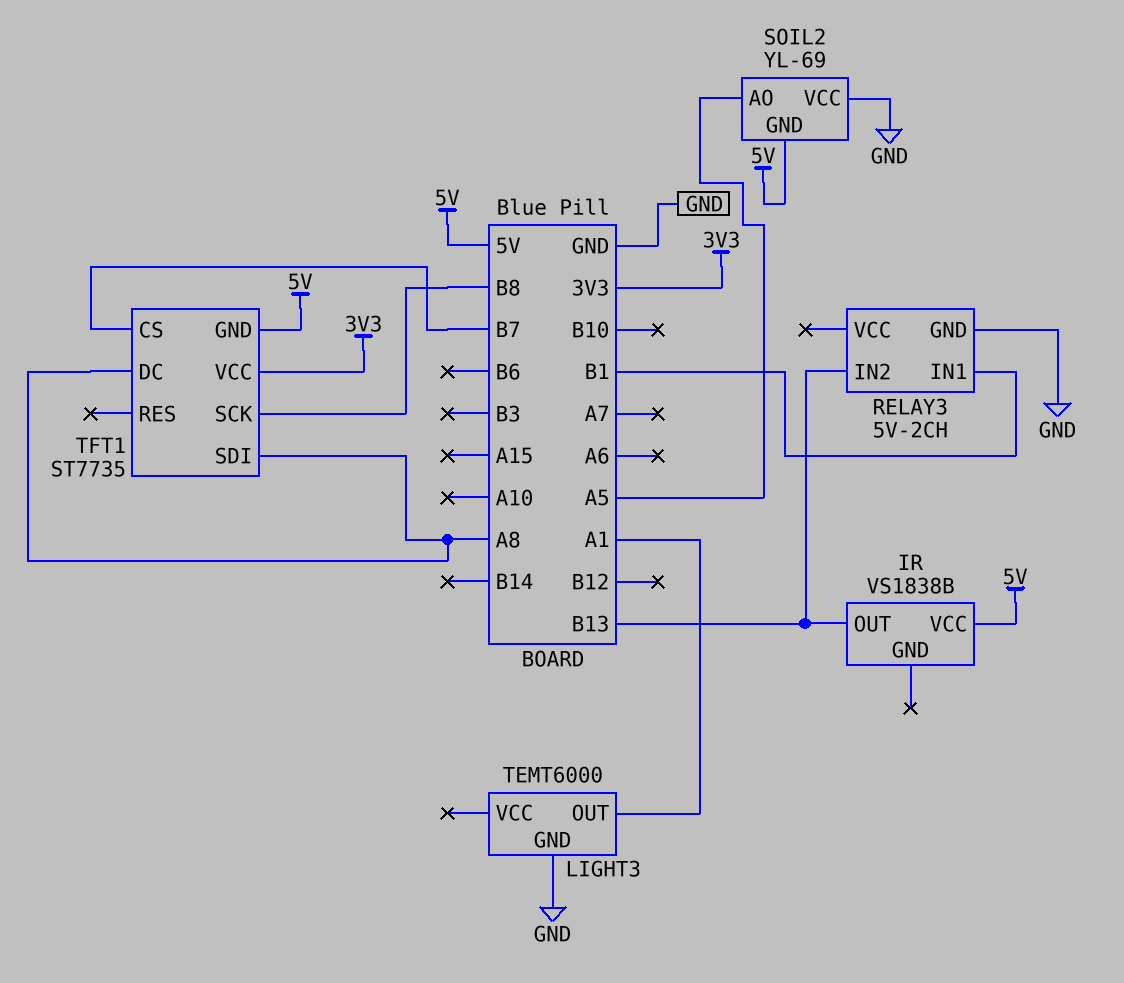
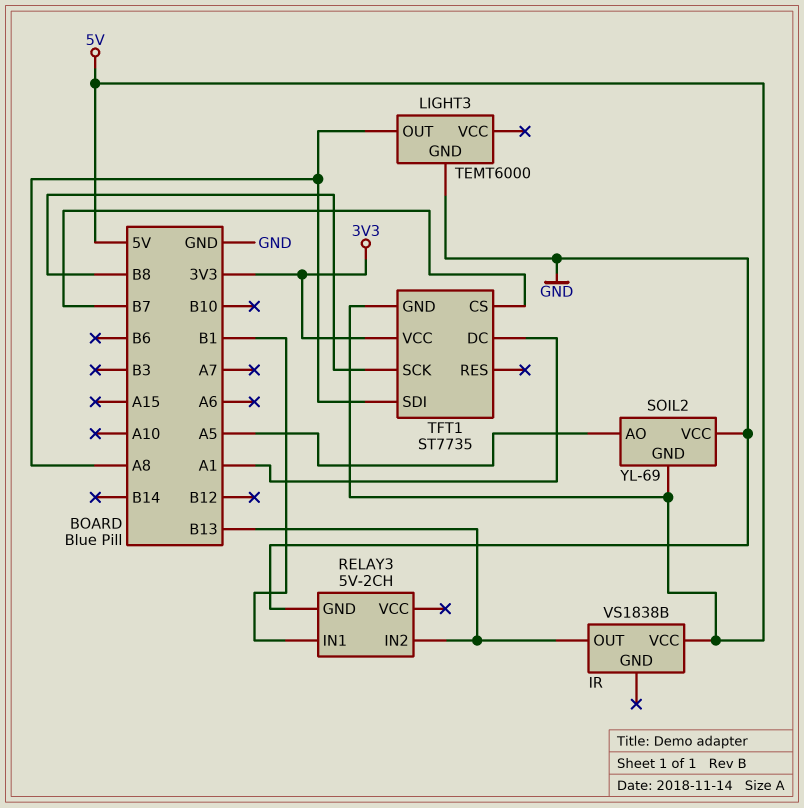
LIGHT3 pin OUT: A1 -> A8
TFT1 pin DC: A8 -> A1

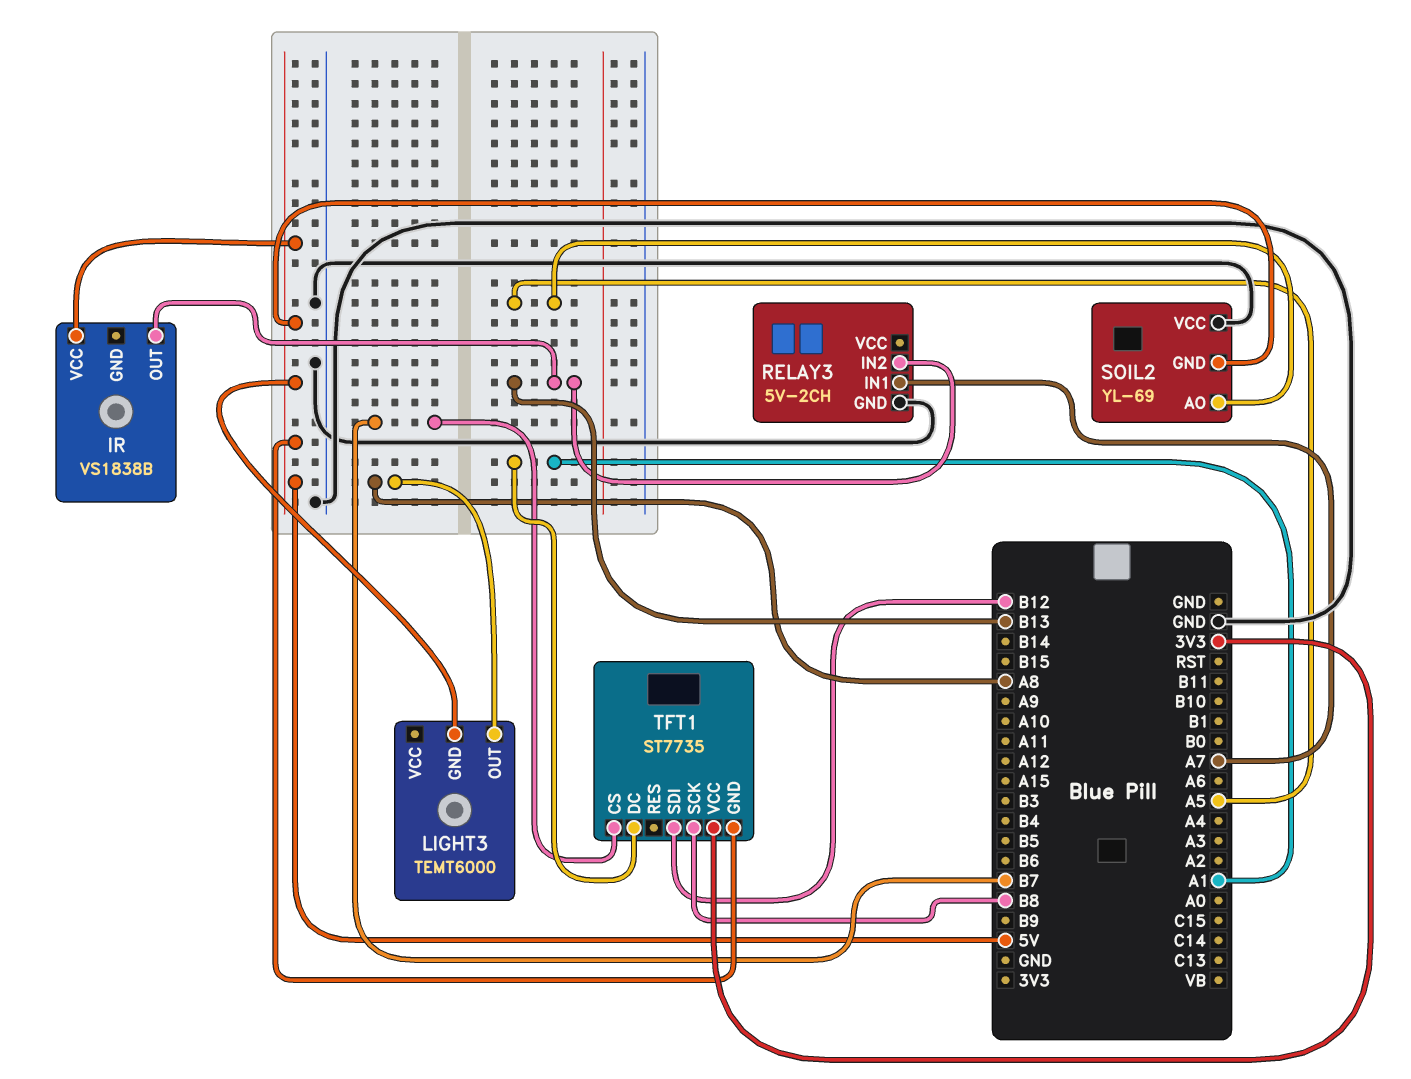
LIGHT3 pin GND: GND -> 5V
RELAY3 pin IN1: B1 -> A7
TFT1 pin SDI: A8 -> B12

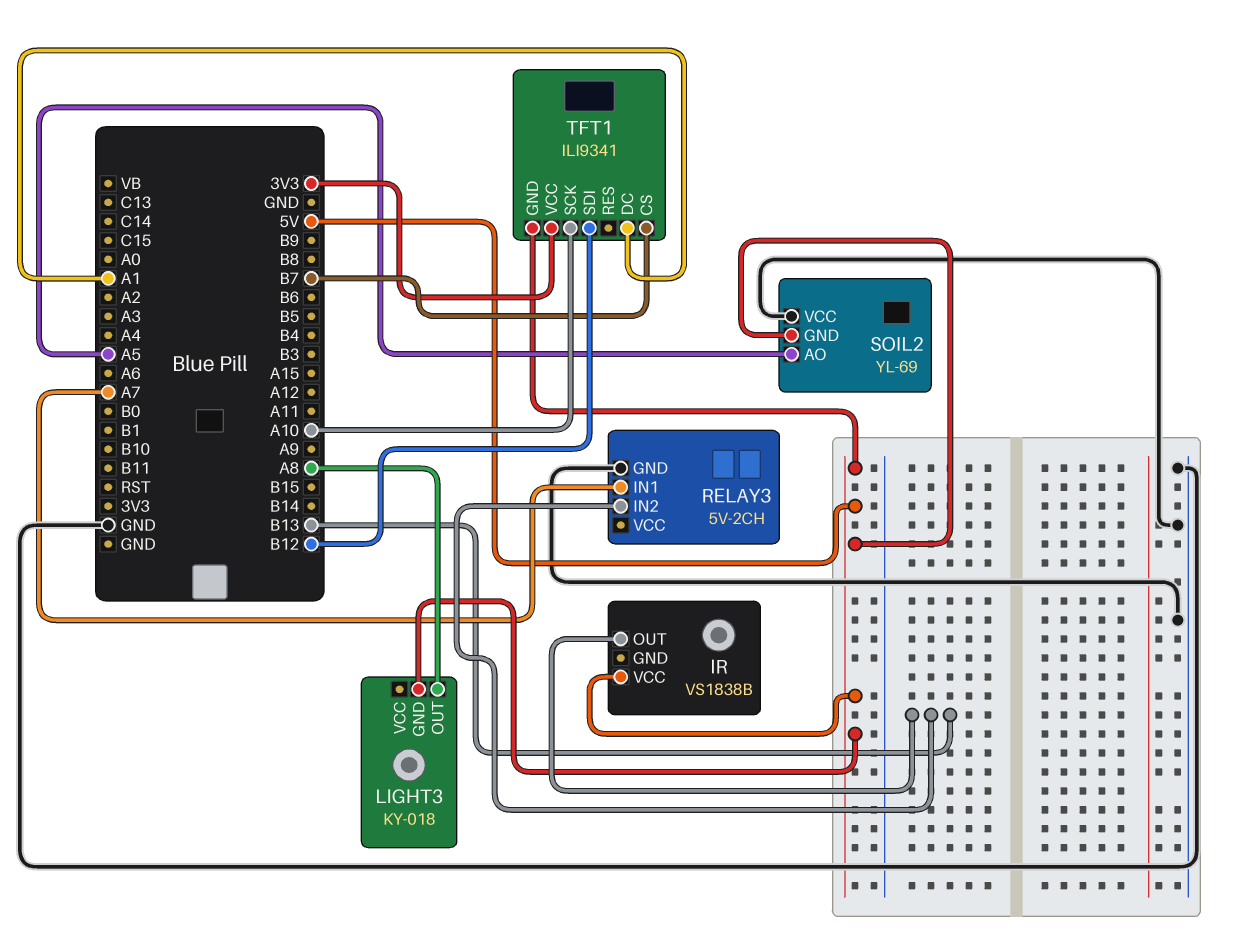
LIGHT3: TEMT6000 -> KY-018
TFT1: ST7735 -> ILI9341
TFT1 pin SCK: B8 -> A10

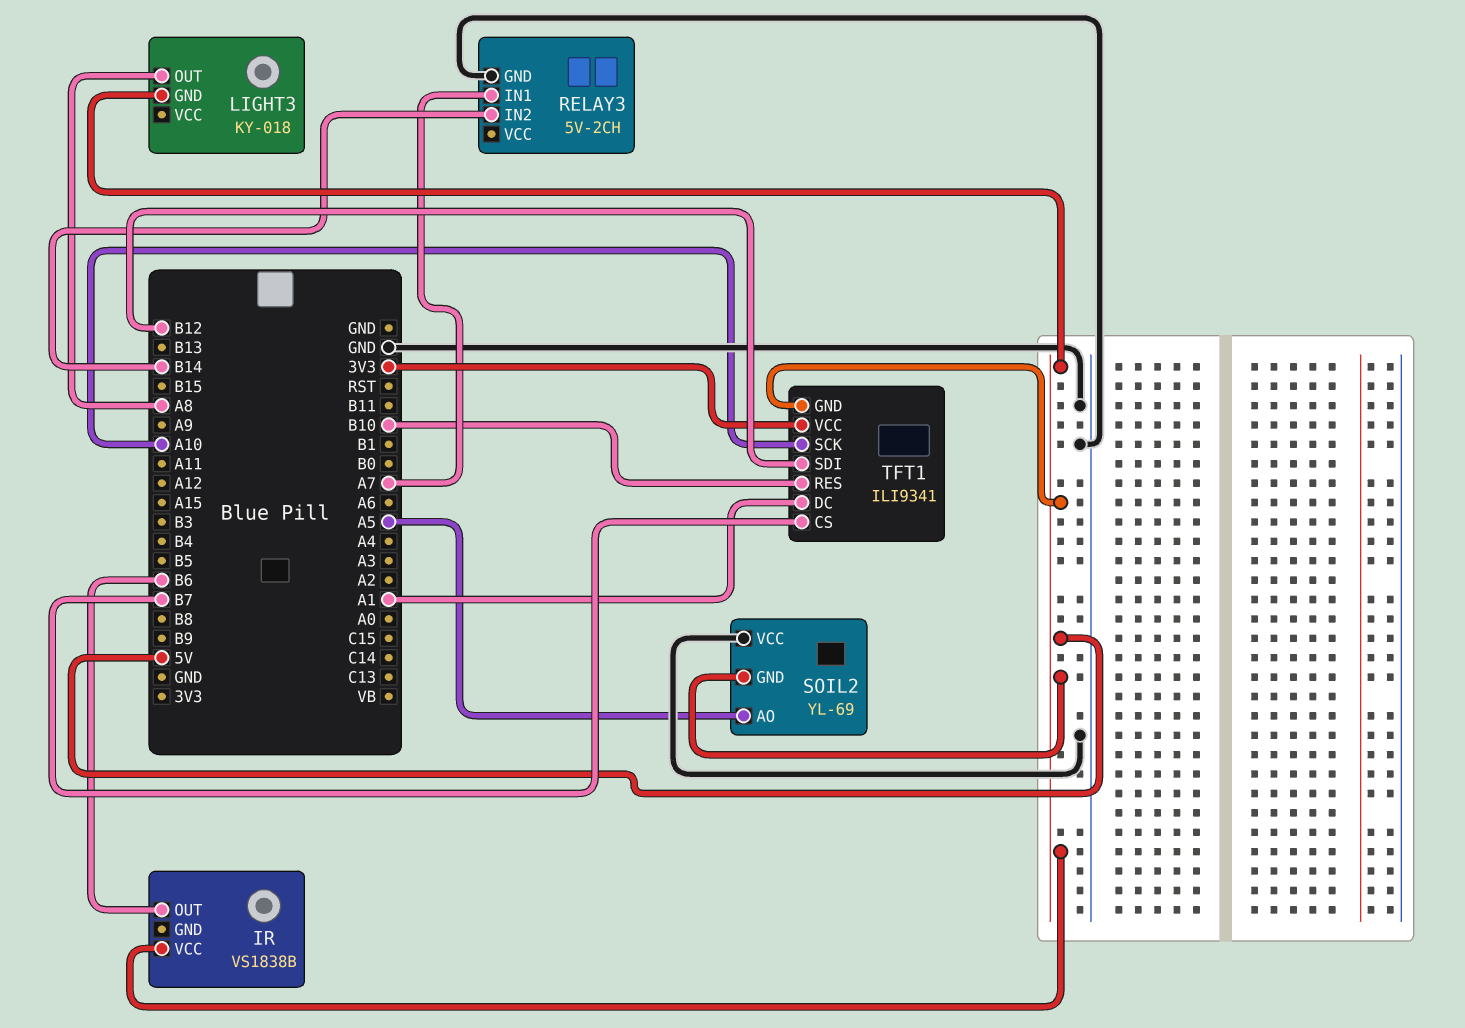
IR pin OUT: B13 -> B6
RELAY3 pin IN2: B13 -> B14
TFT1 pin RES: none -> B10

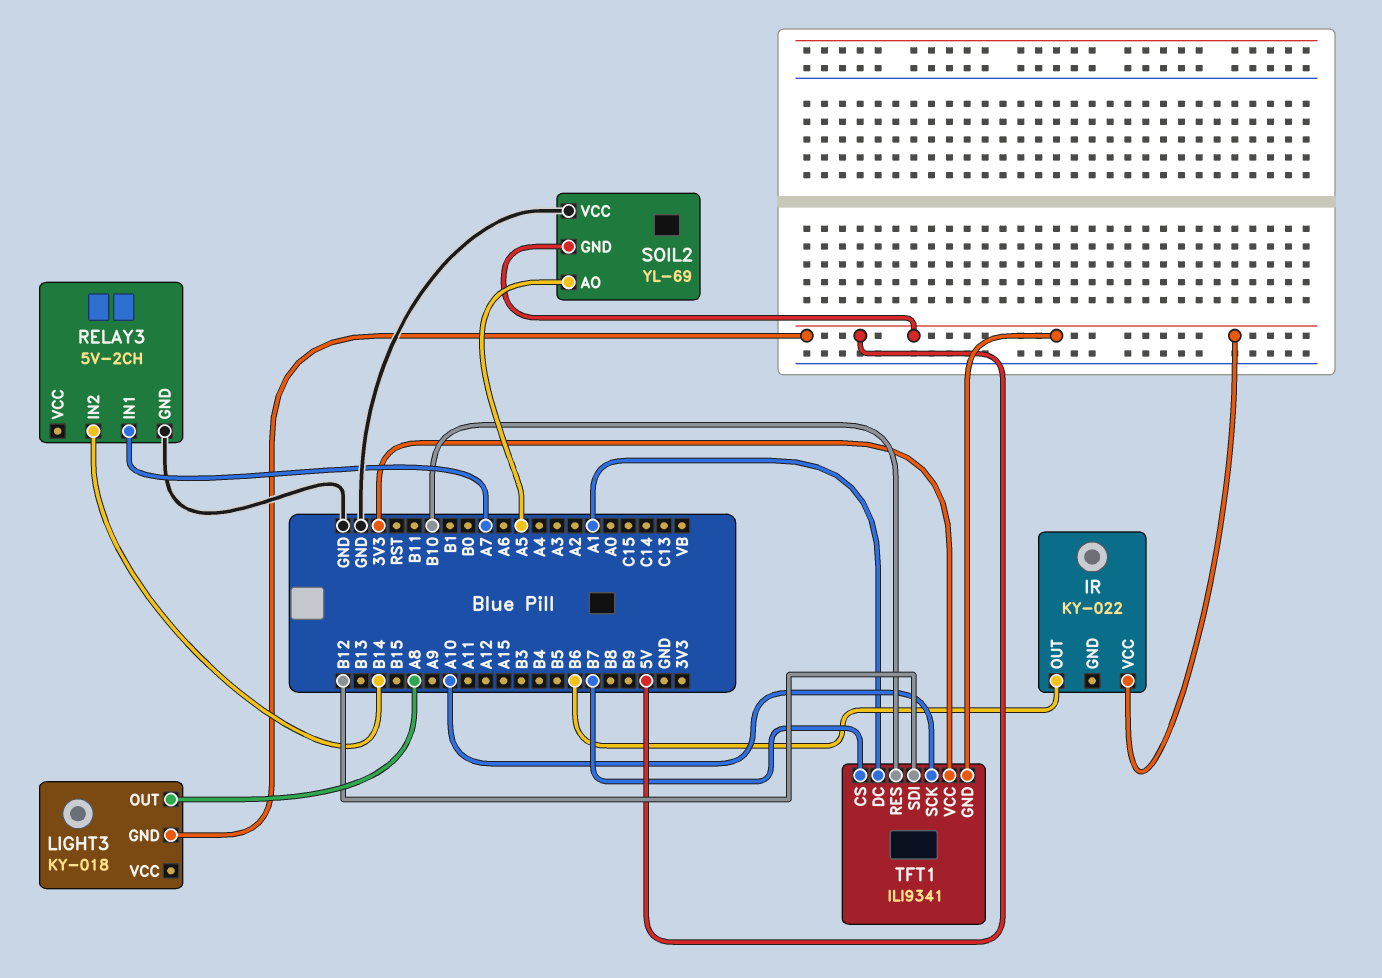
IR: VS1838B -> KY-022

